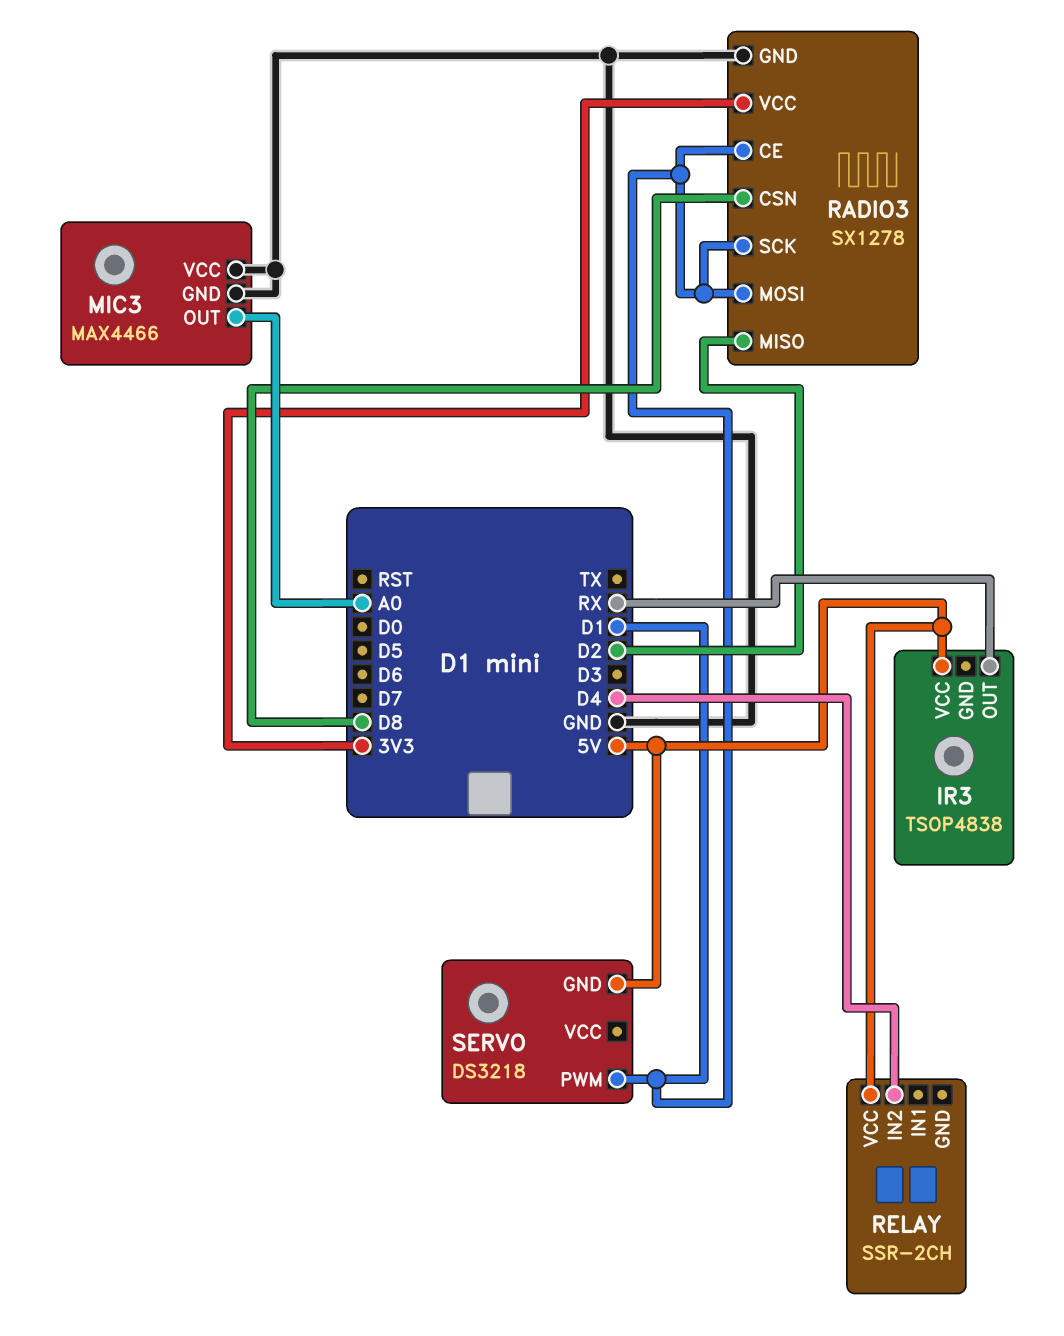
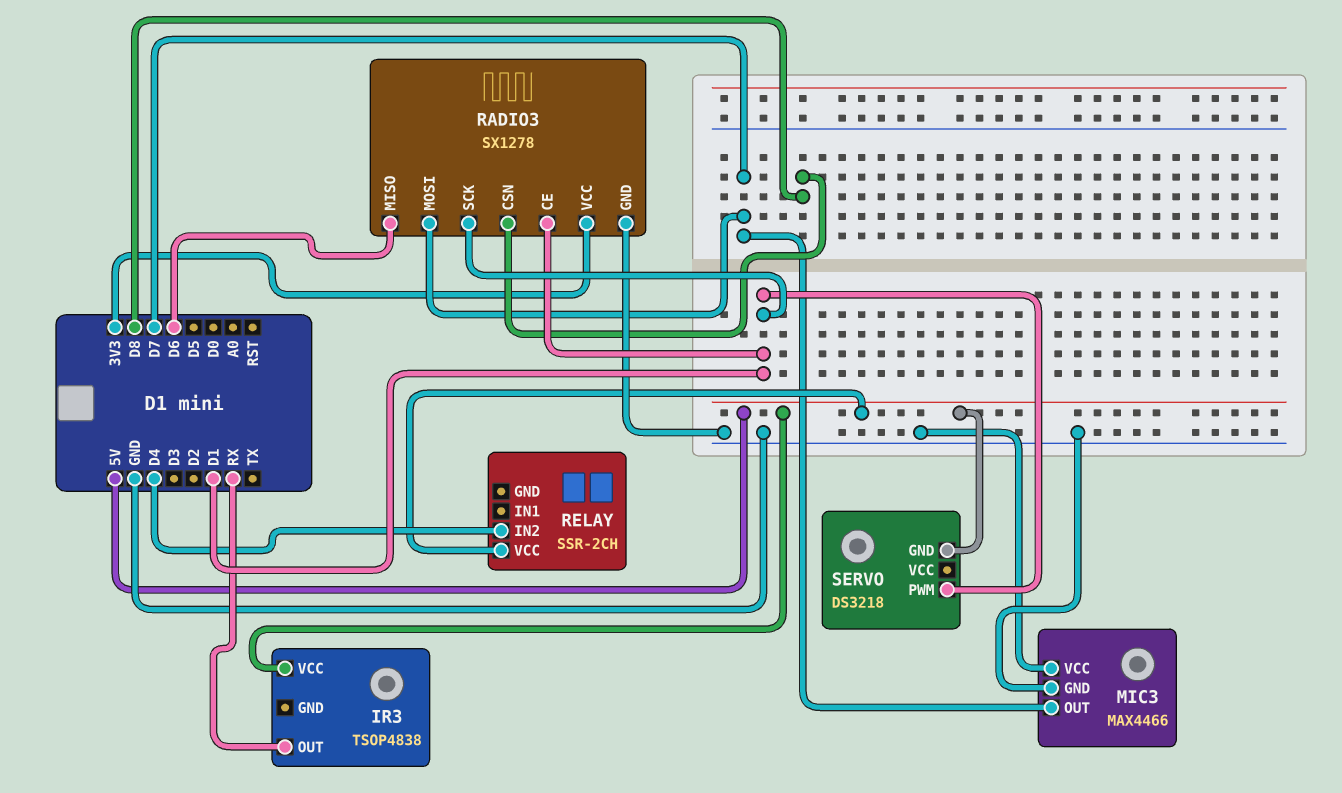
MIC3 pin OUT: A0 -> D7
RADIO3 pin MISO: D2 -> D6
RADIO3 pin MOSI: D1 -> D7

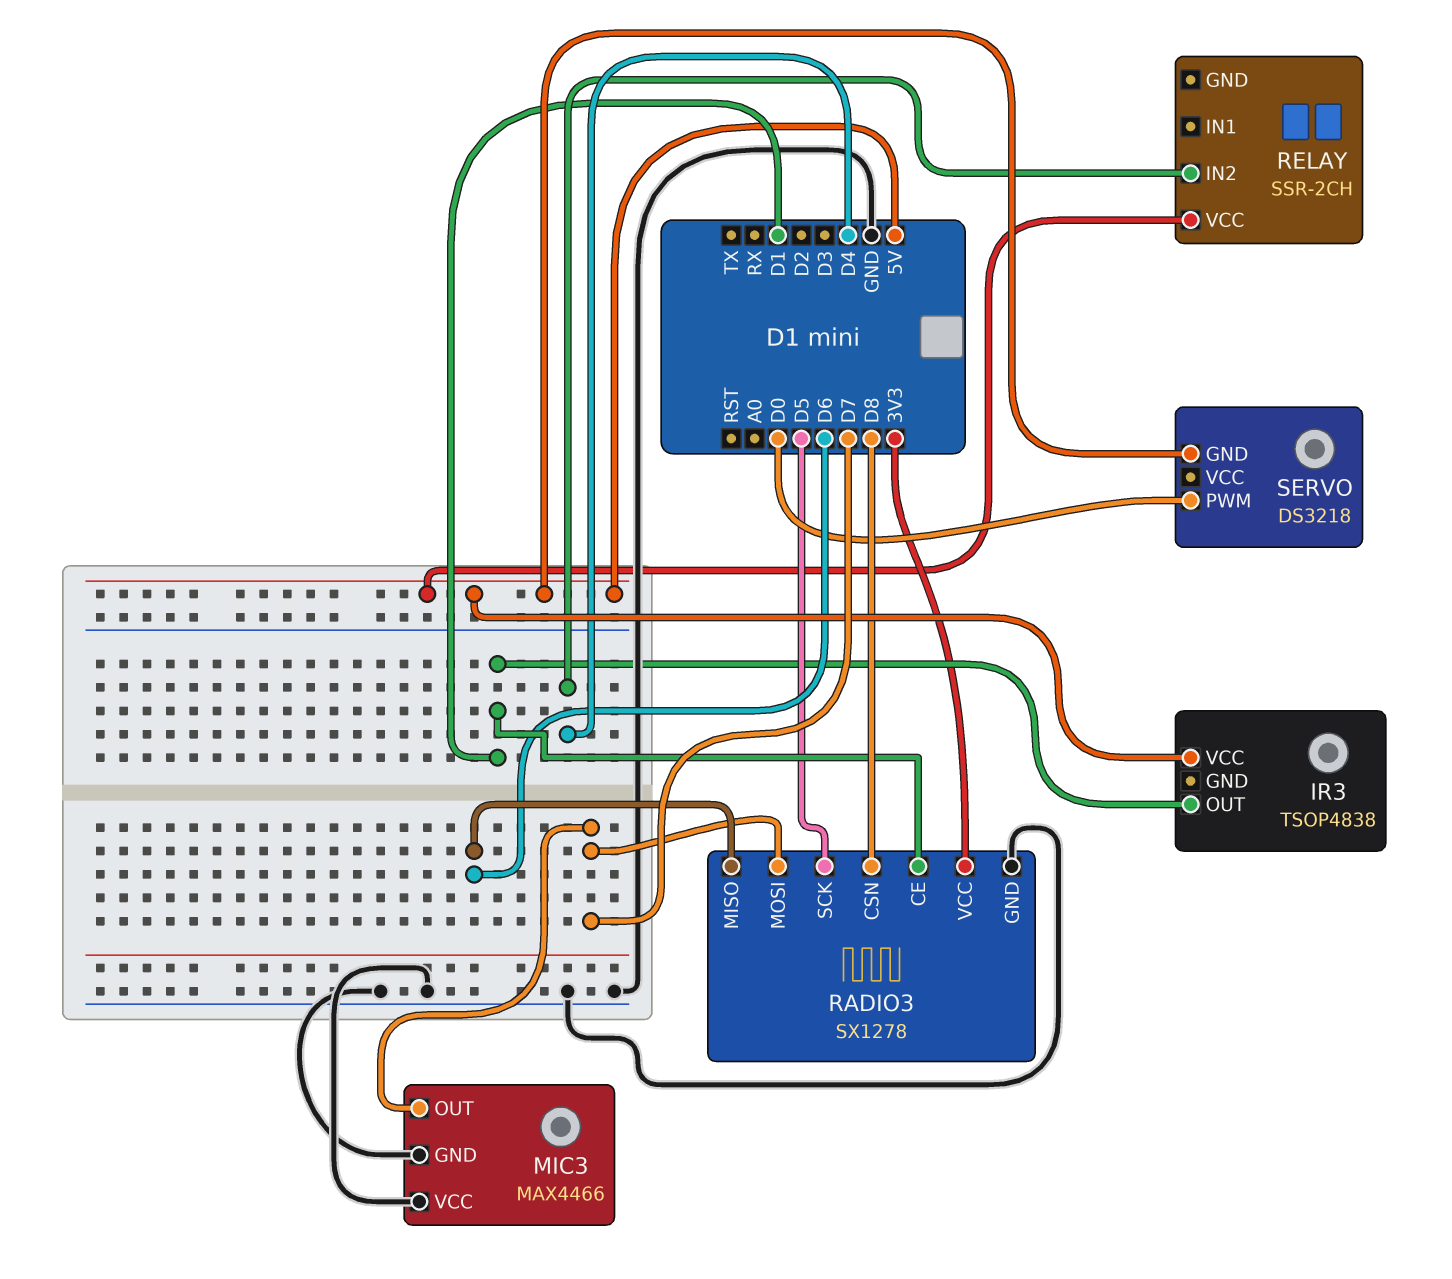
IR3 pin OUT: RX -> D1
RADIO3 pin SCK: D1 -> D5
SERVO pin PWM: D1 -> D0

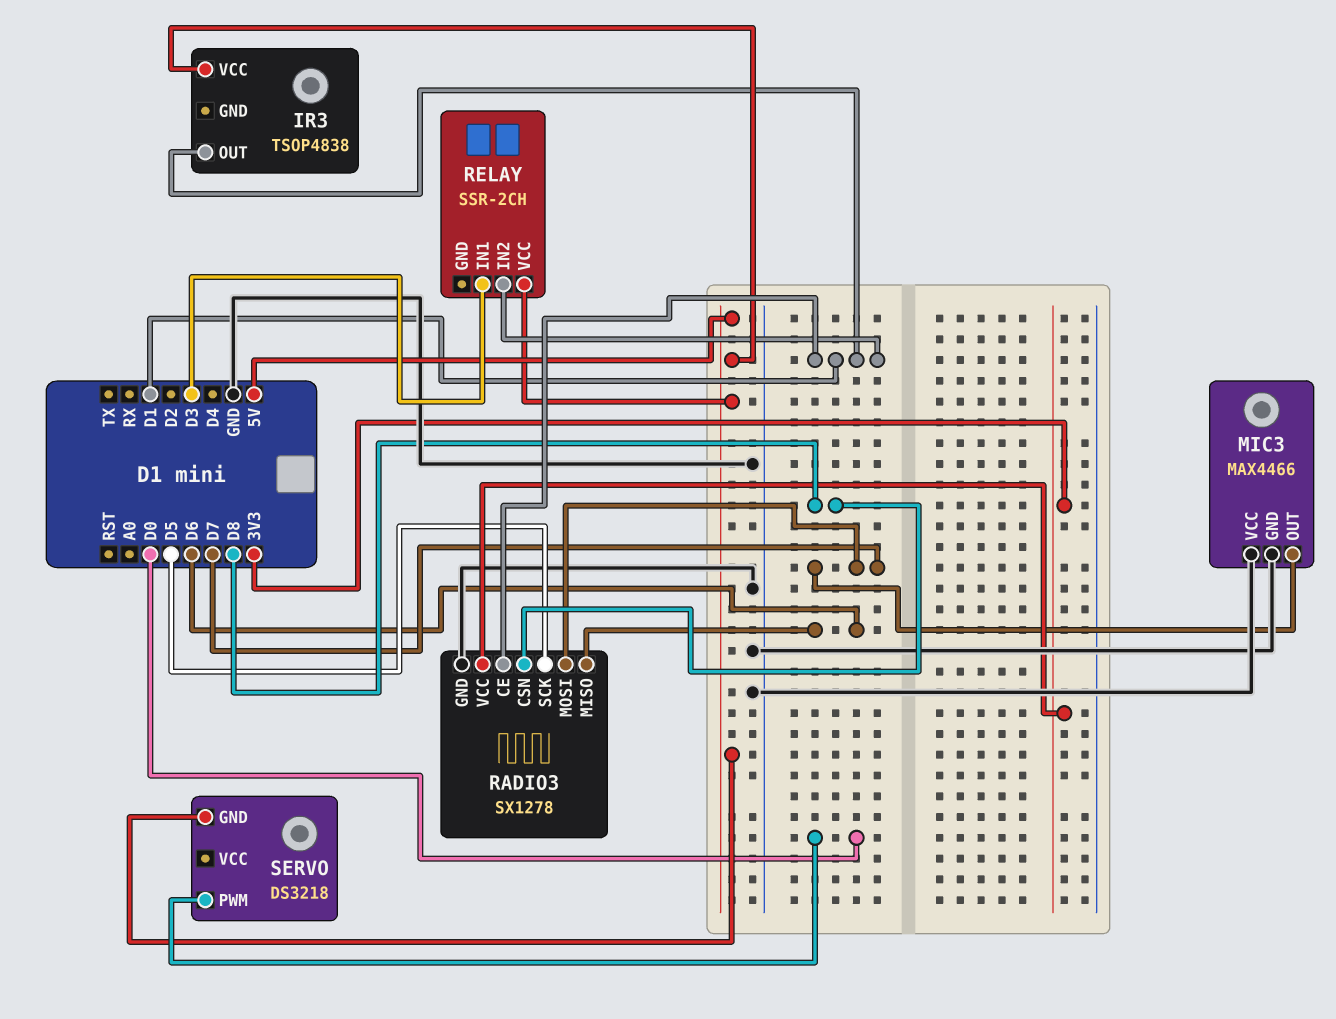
RELAY pin IN1: none -> D3
RELAY pin IN2: D4 -> D1

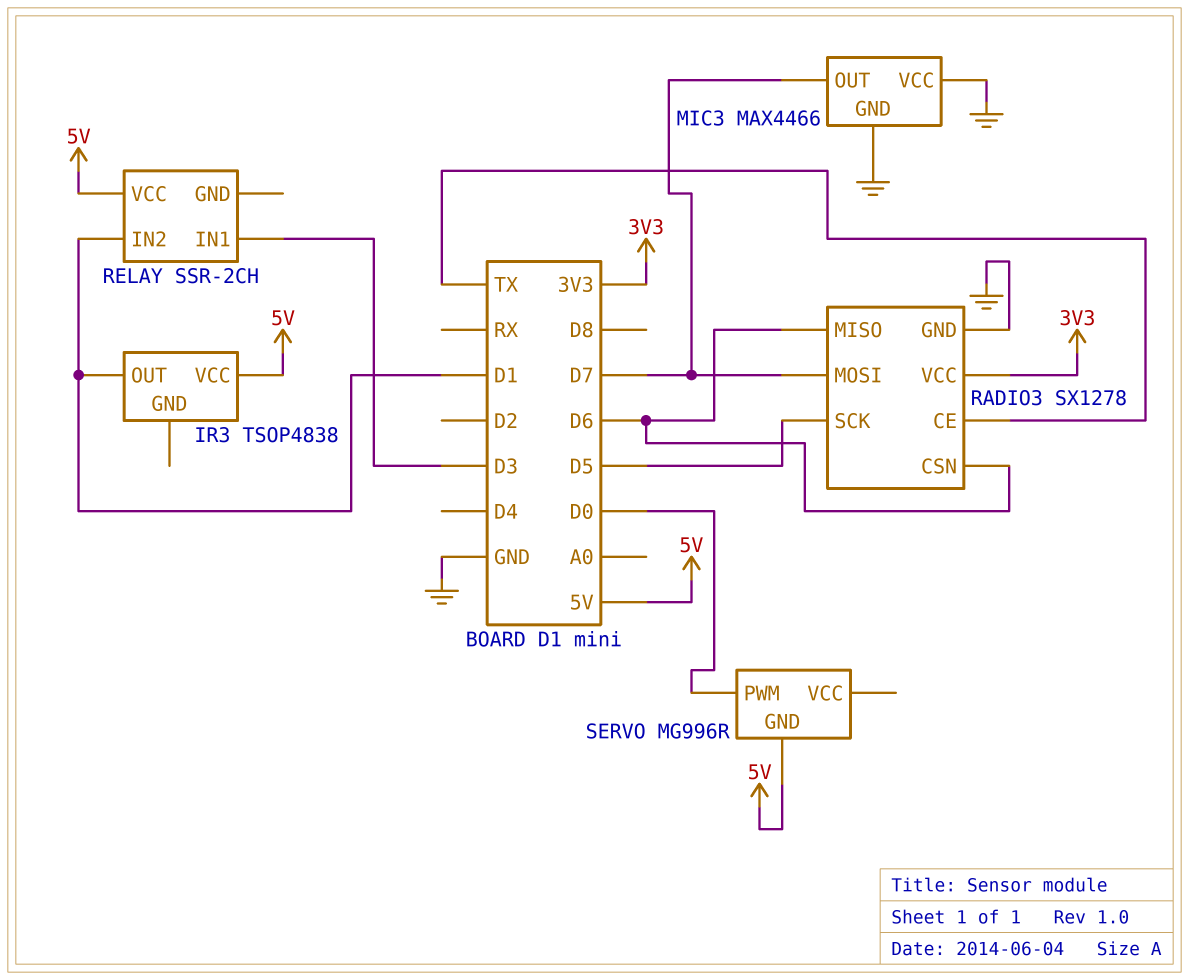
RADIO3 pin CE: D1 -> TX
RADIO3 pin CSN: D8 -> D6
SERVO: DS3218 -> MG996R

